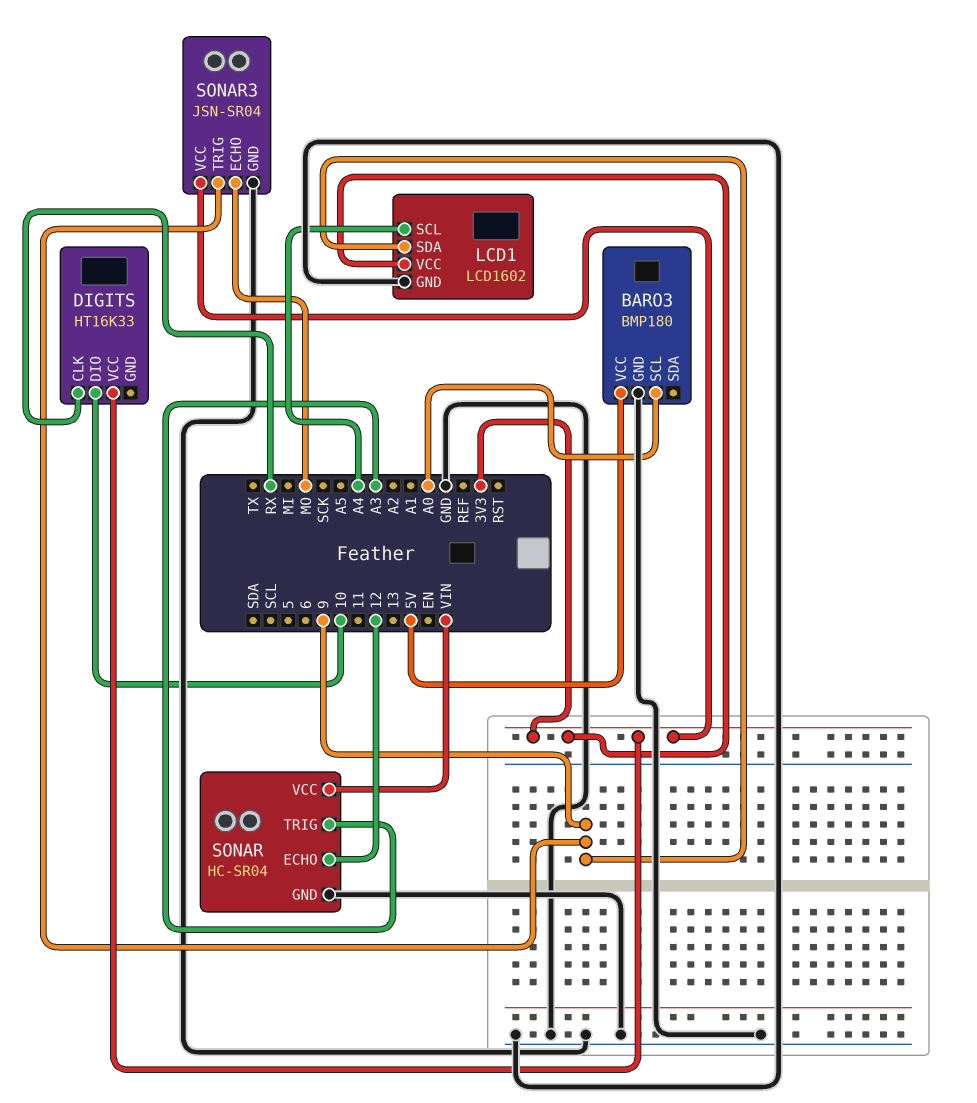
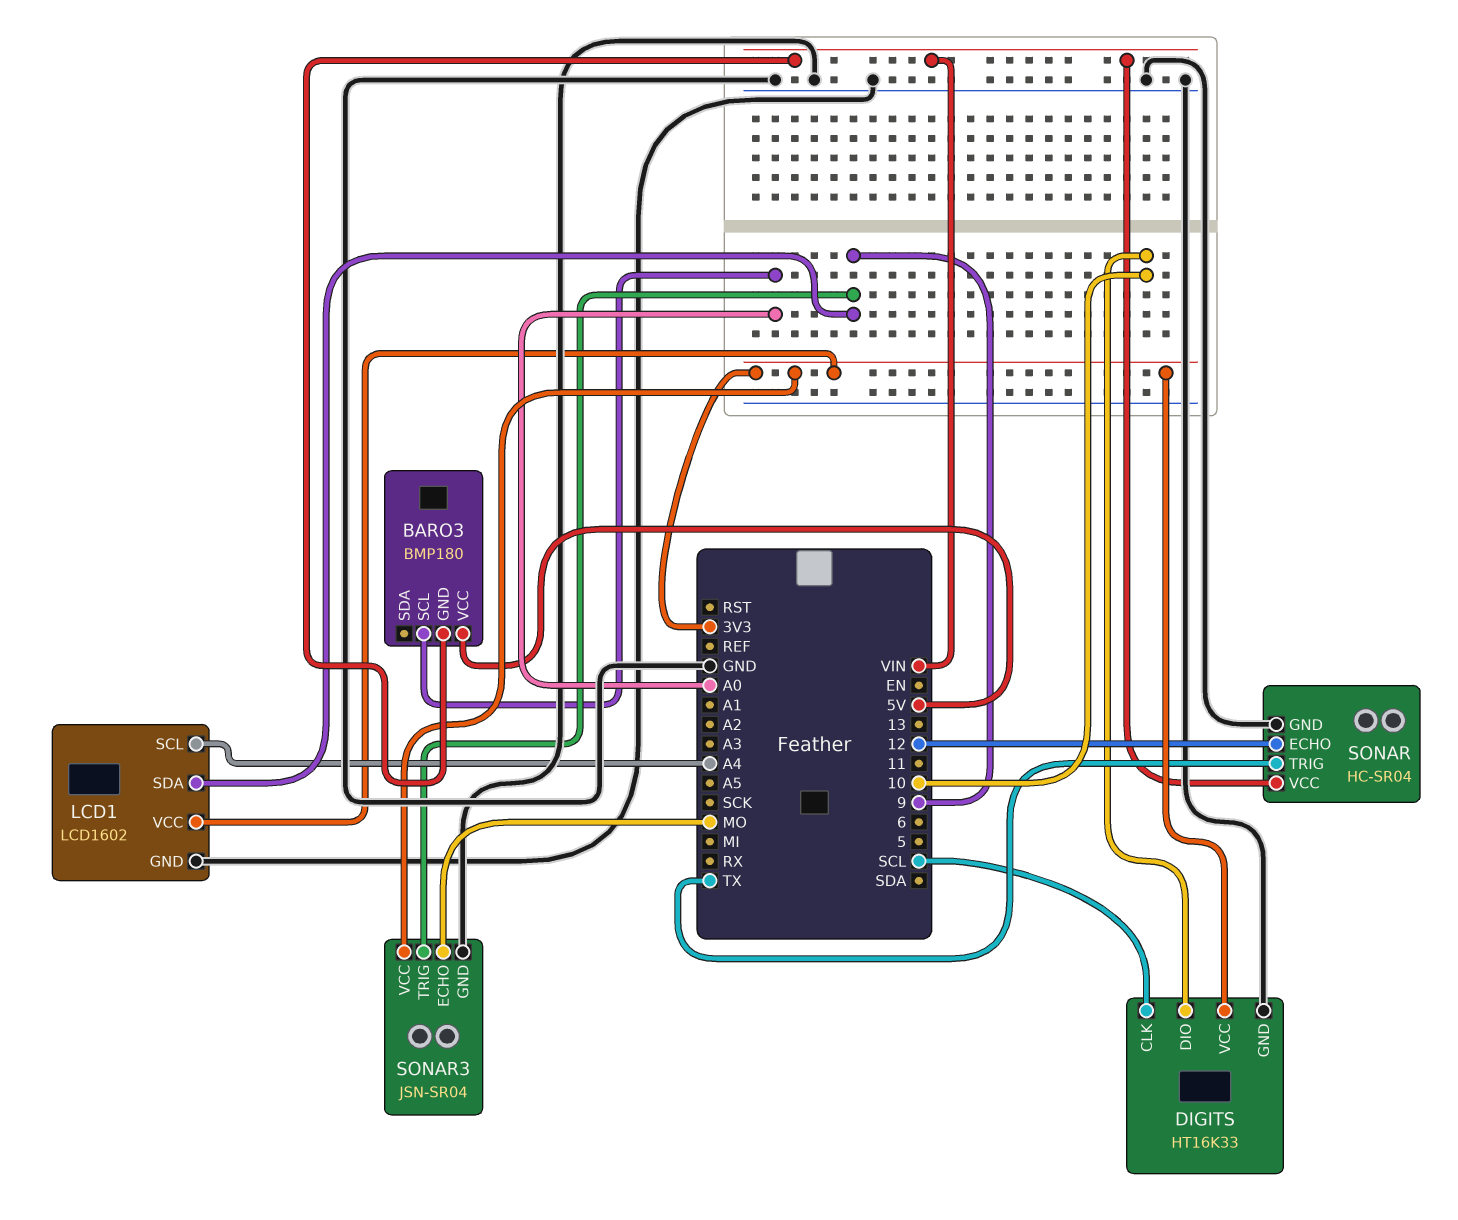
BARO3 pin GND: GND -> VIN
DIGITS pin CLK: RX -> SCL
DIGITS pin GND: none -> GND
SONAR pin TRIG: A3 -> TX

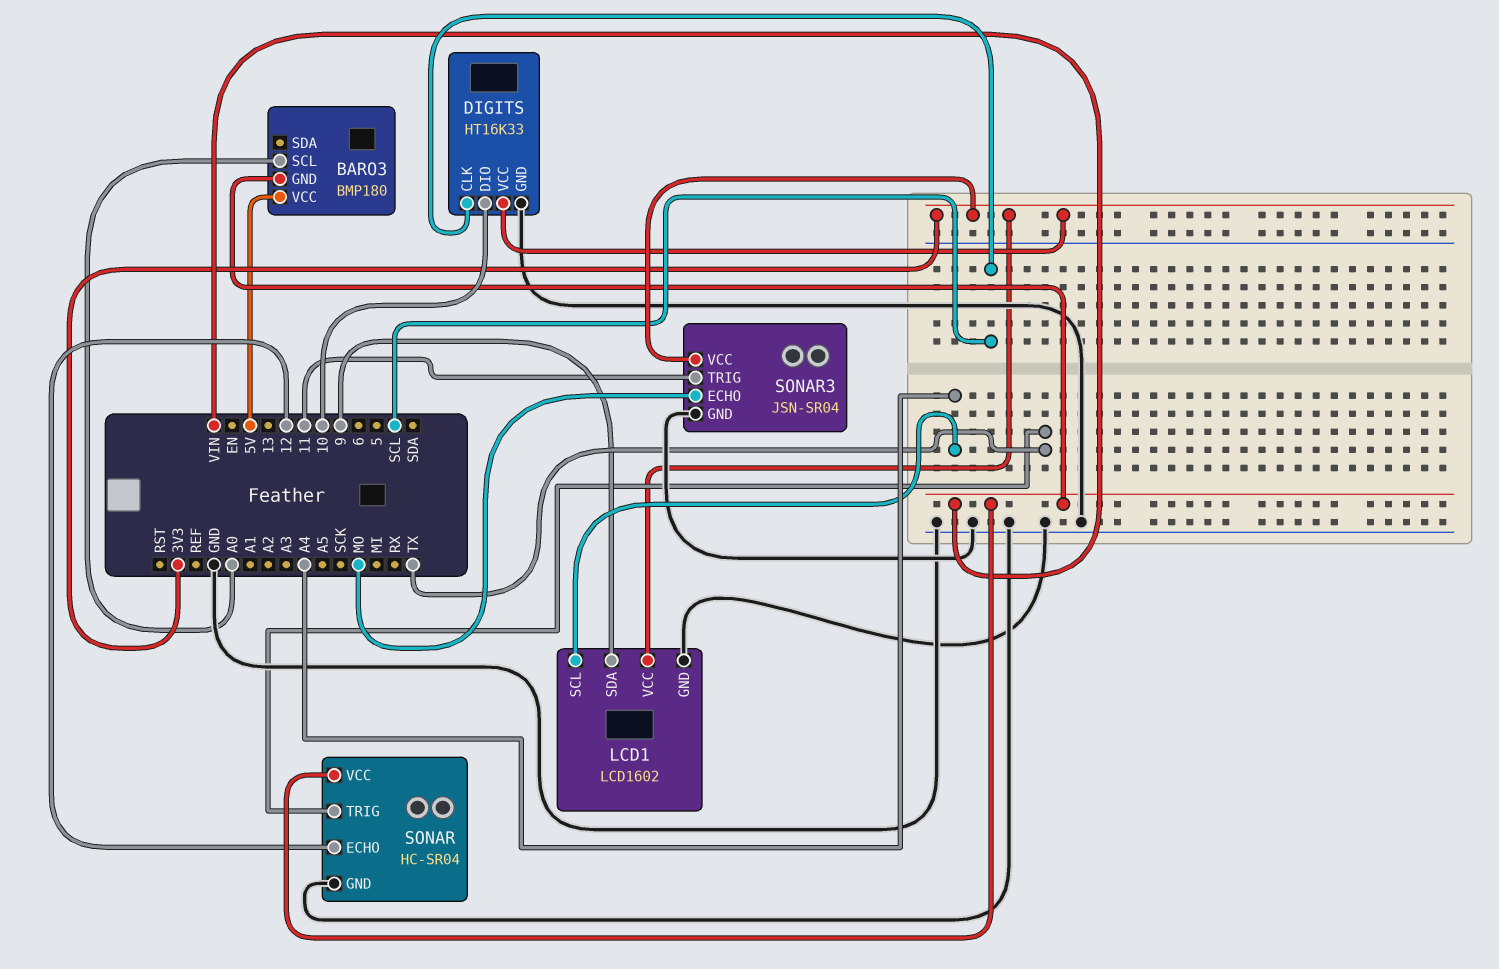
SONAR3 pin TRIG: 9 -> 11

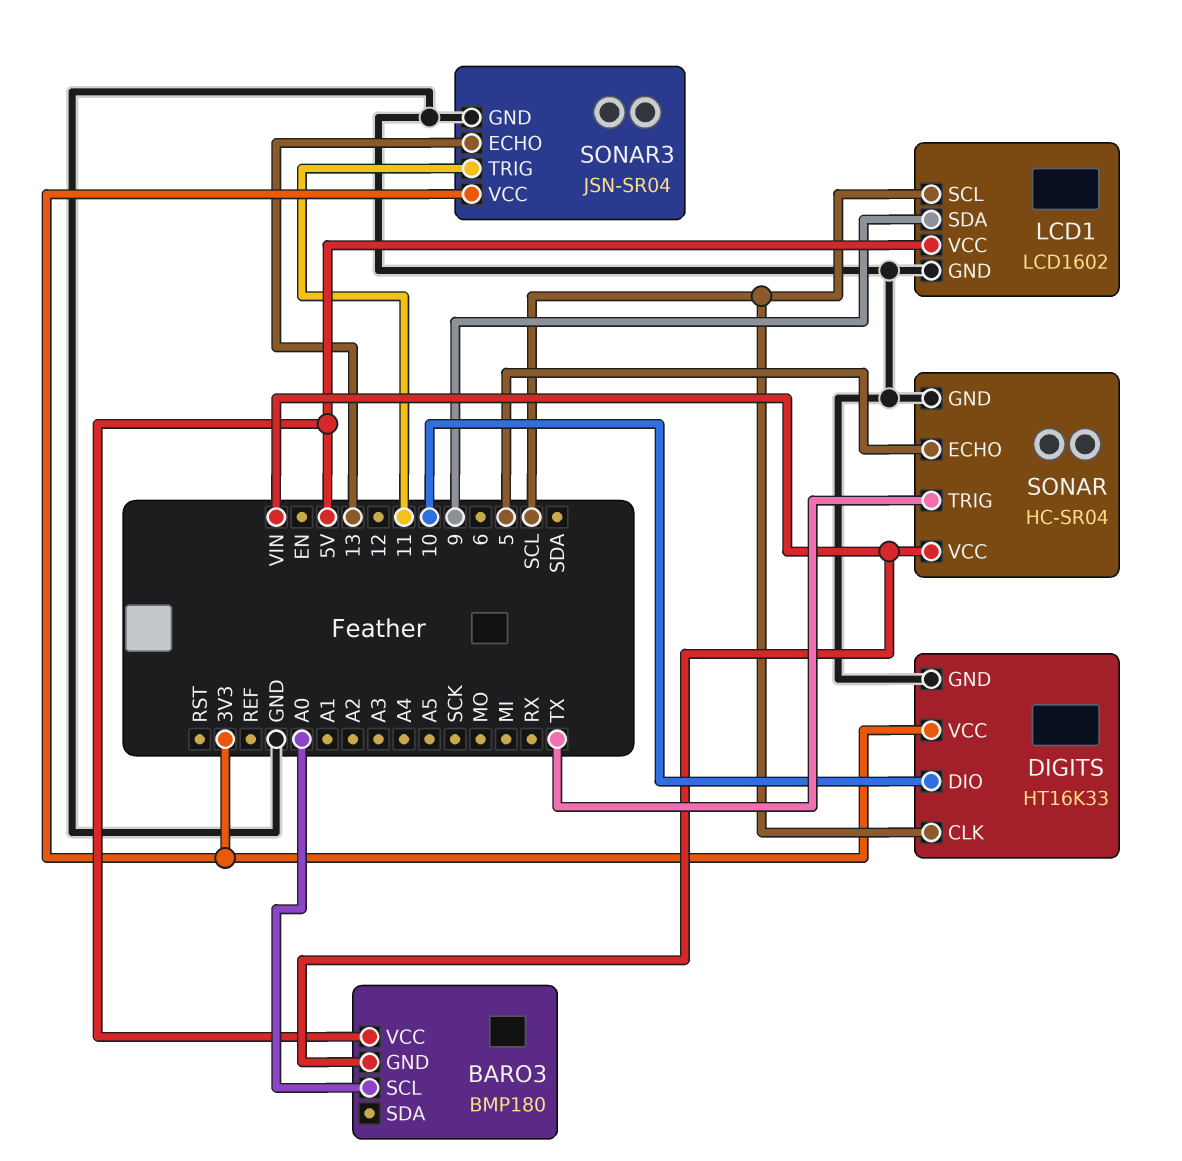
LCD1 pin SCL: A4 -> SCL
LCD1 pin VCC: 3V3 -> 5V
SONAR pin ECHO: 12 -> 5
SONAR3 pin ECHO: MO -> 13

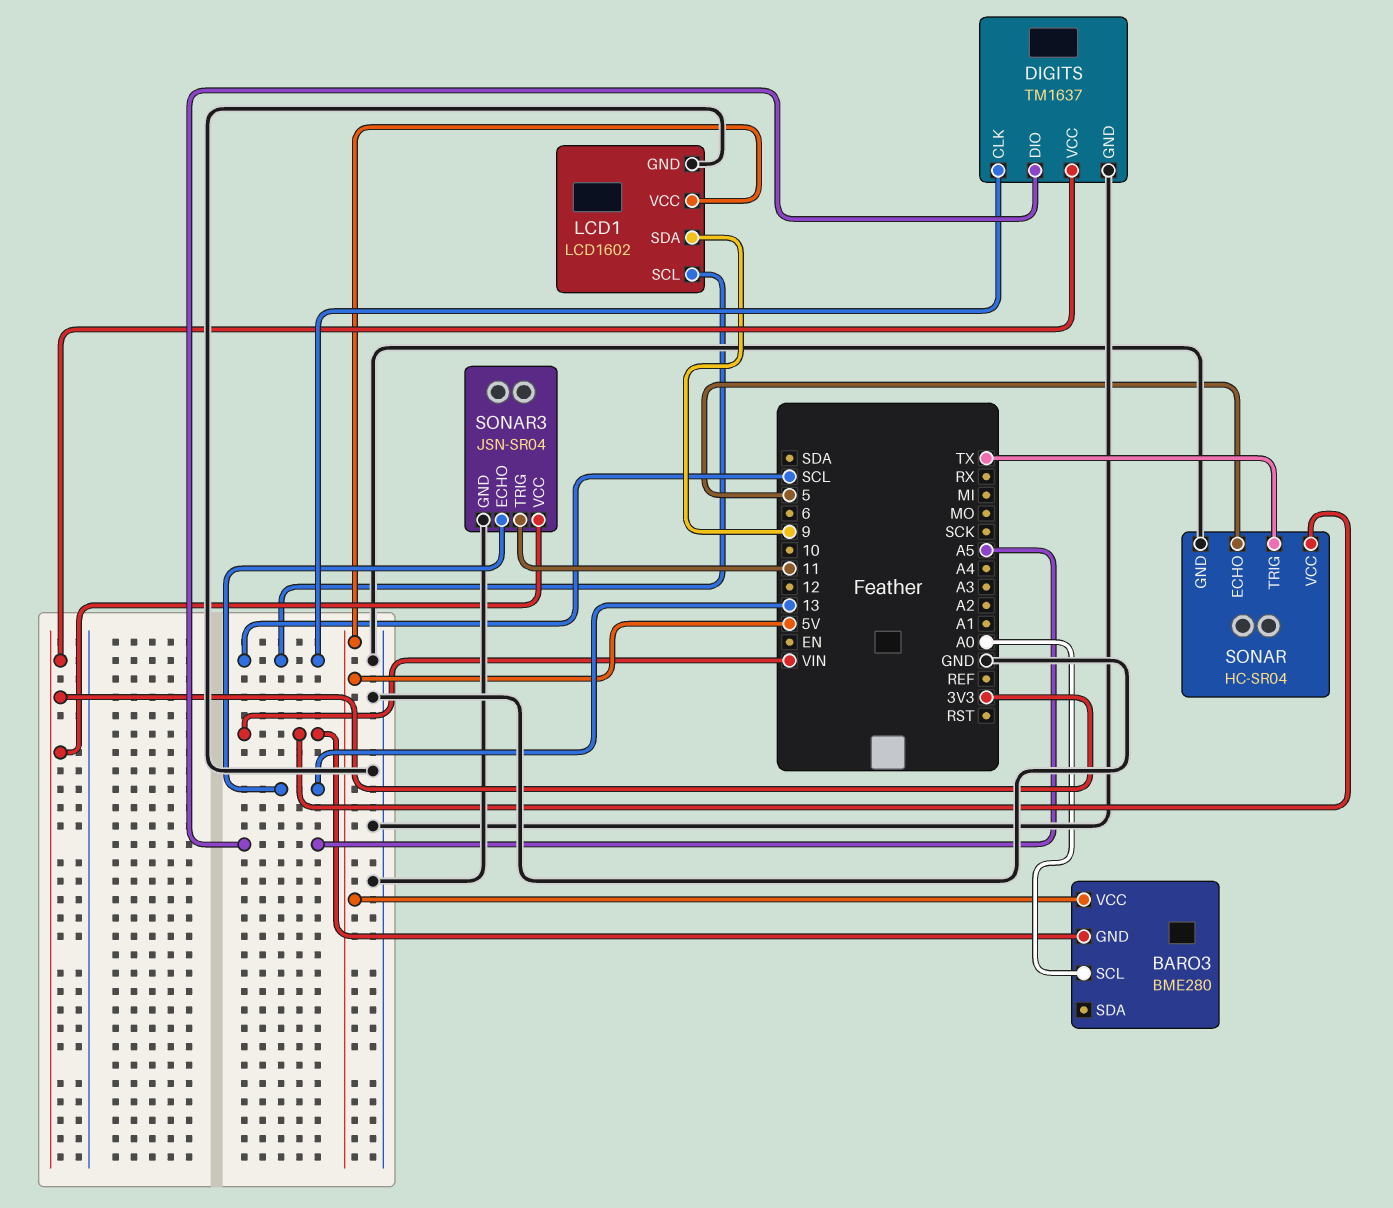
BARO3: BMP180 -> BME280
DIGITS: HT16K33 -> TM1637
DIGITS pin DIO: 10 -> A5

